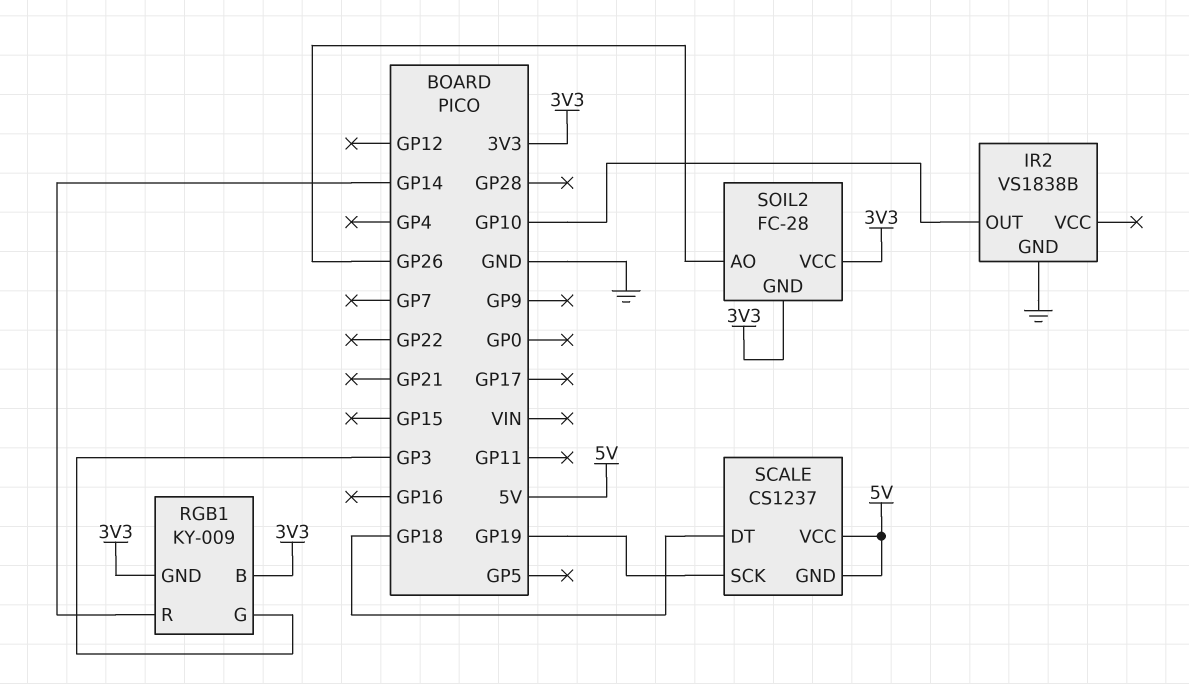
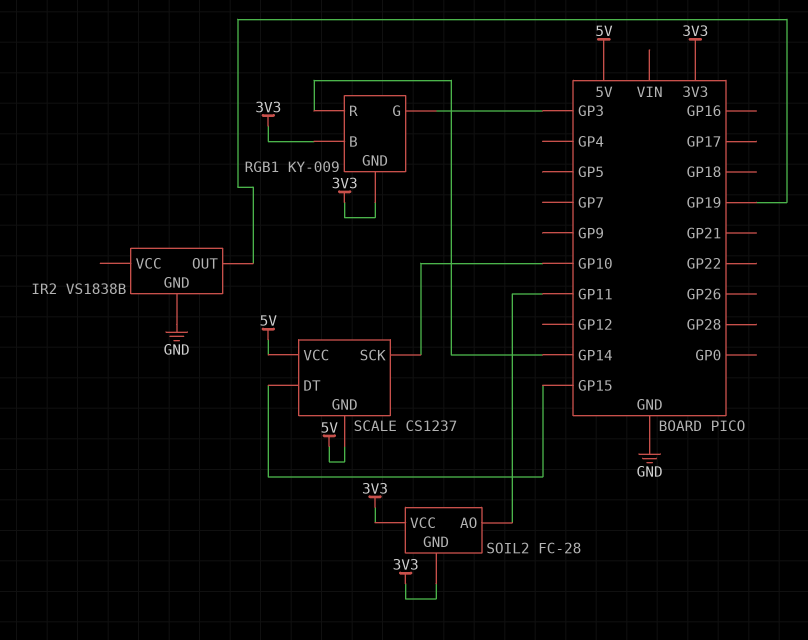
IR2 pin OUT: GP10 -> GP19
SCALE pin DT: GP18 -> GP15
SCALE pin SCK: GP19 -> GP10
SOIL2 pin AO: GP26 -> GP11

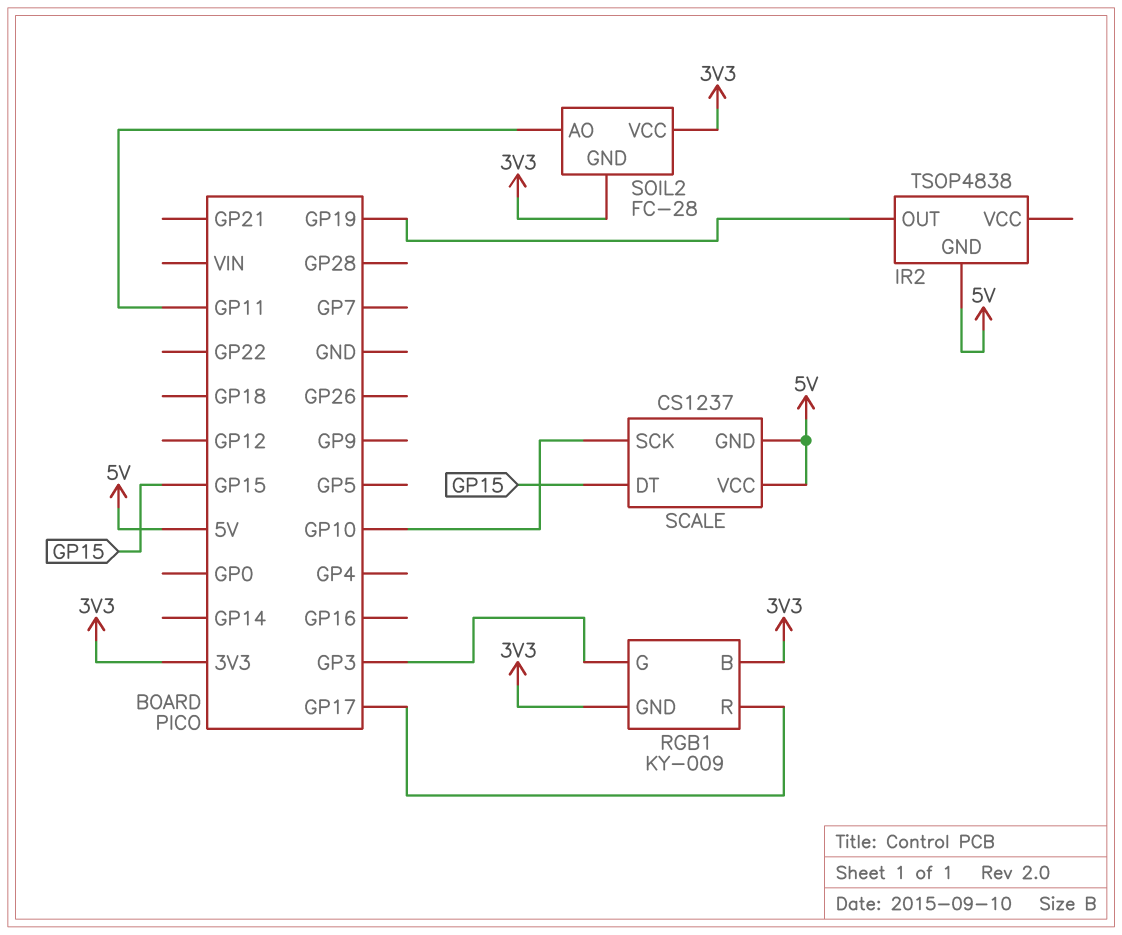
IR2: VS1838B -> TSOP4838
IR2 pin GND: GND -> 5V
RGB1 pin R: GP14 -> GP17

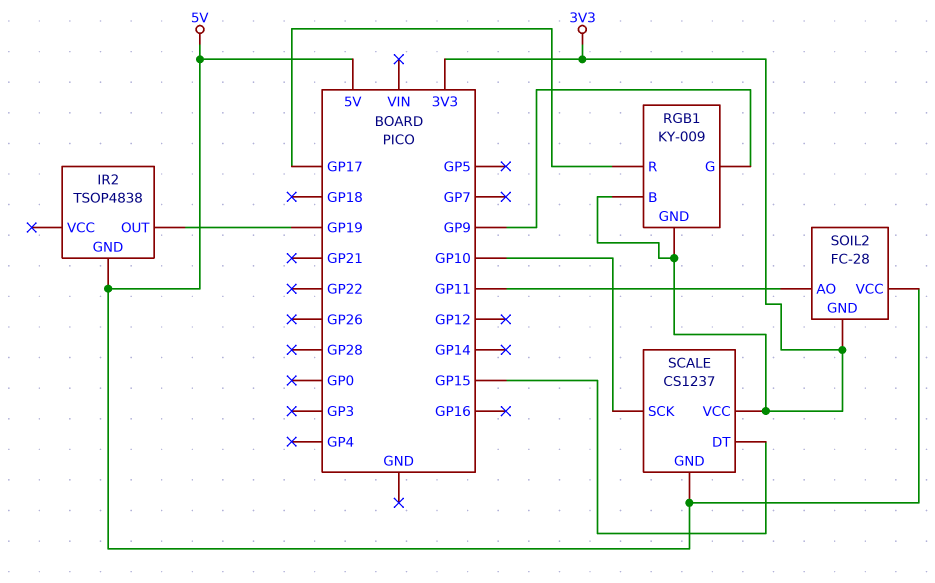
RGB1 pin G: GP3 -> GP9
SCALE pin VCC: 5V -> 3V3
SOIL2 pin VCC: 3V3 -> 5V

